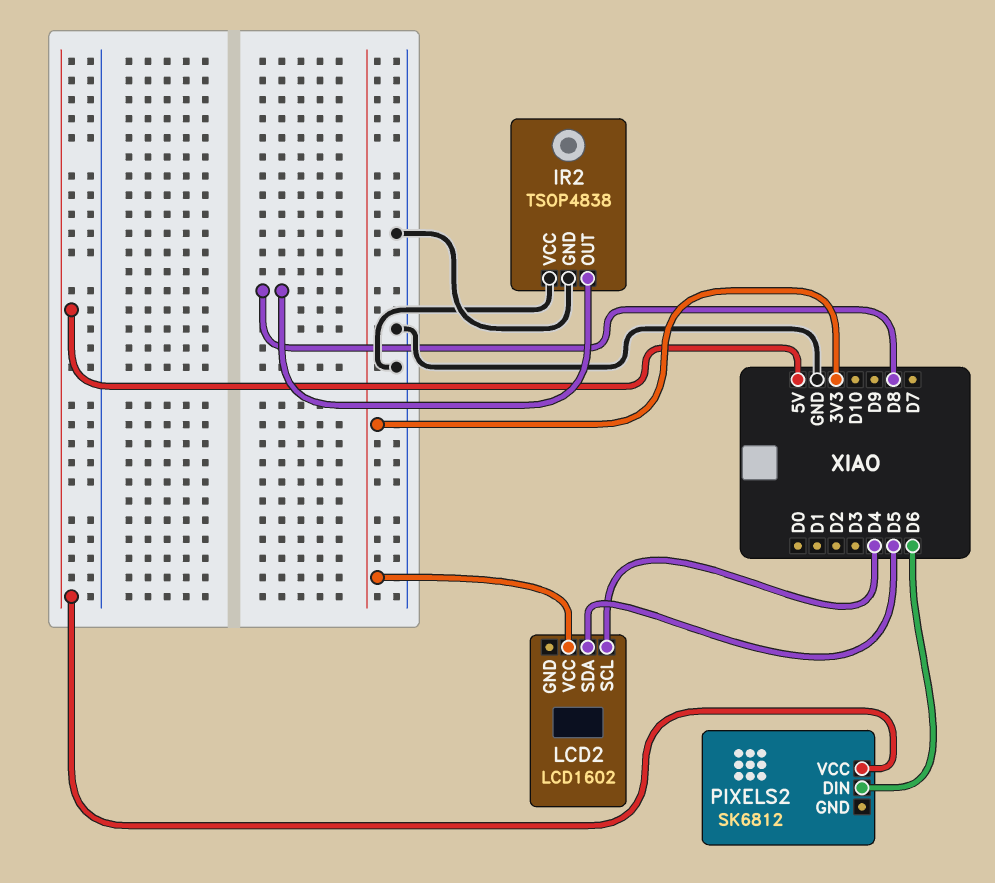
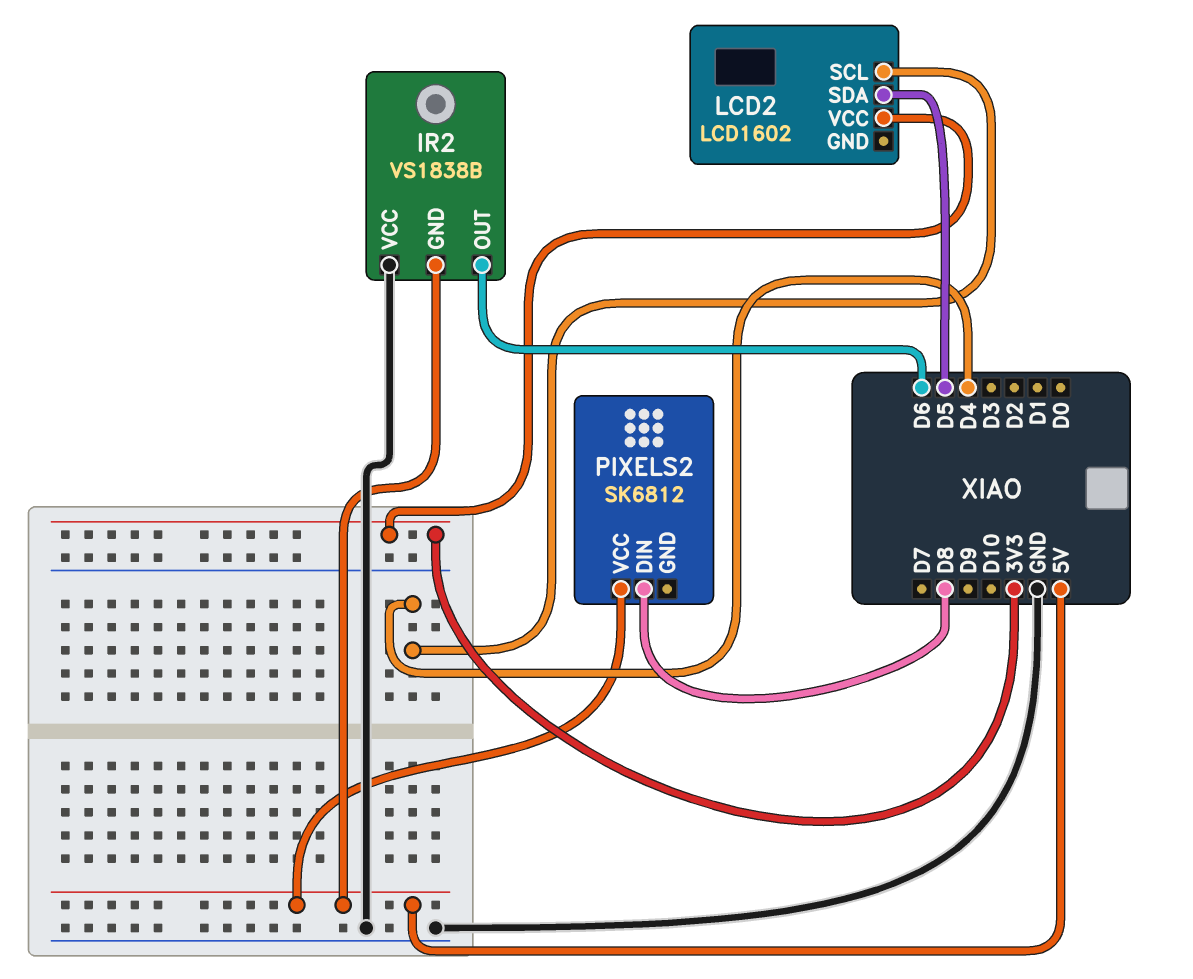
IR2: TSOP4838 -> VS1838B
IR2 pin GND: GND -> 5V
IR2 pin OUT: D8 -> D6
PIXELS2 pin DIN: D6 -> D8

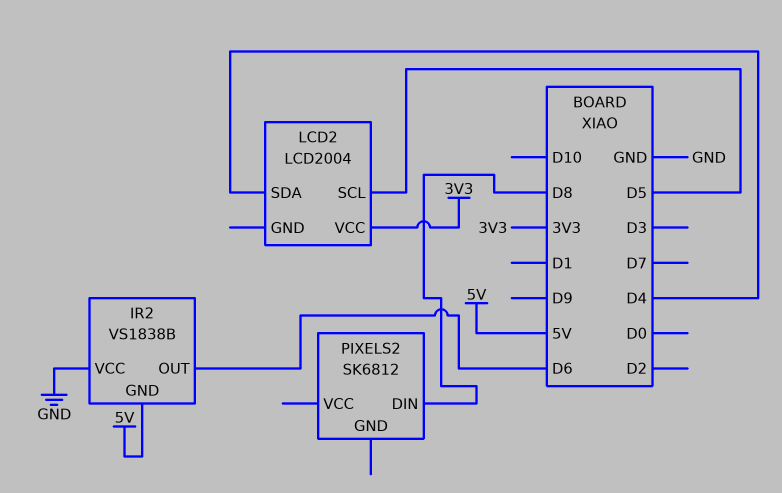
LCD2: LCD1602 -> LCD2004
LCD2 pin SCL: D4 -> D5
LCD2 pin SDA: D5 -> D4
PIXELS2 pin VCC: 5V -> none

